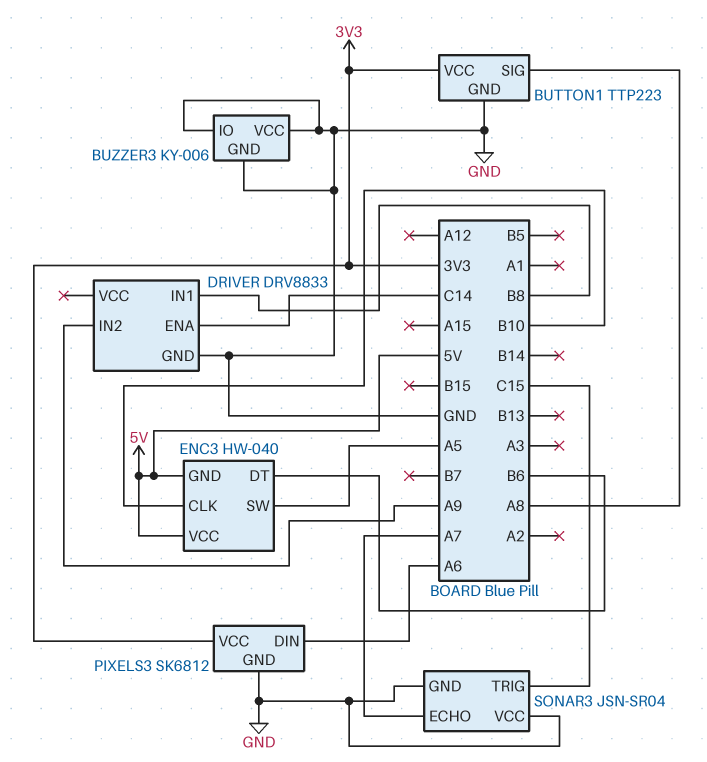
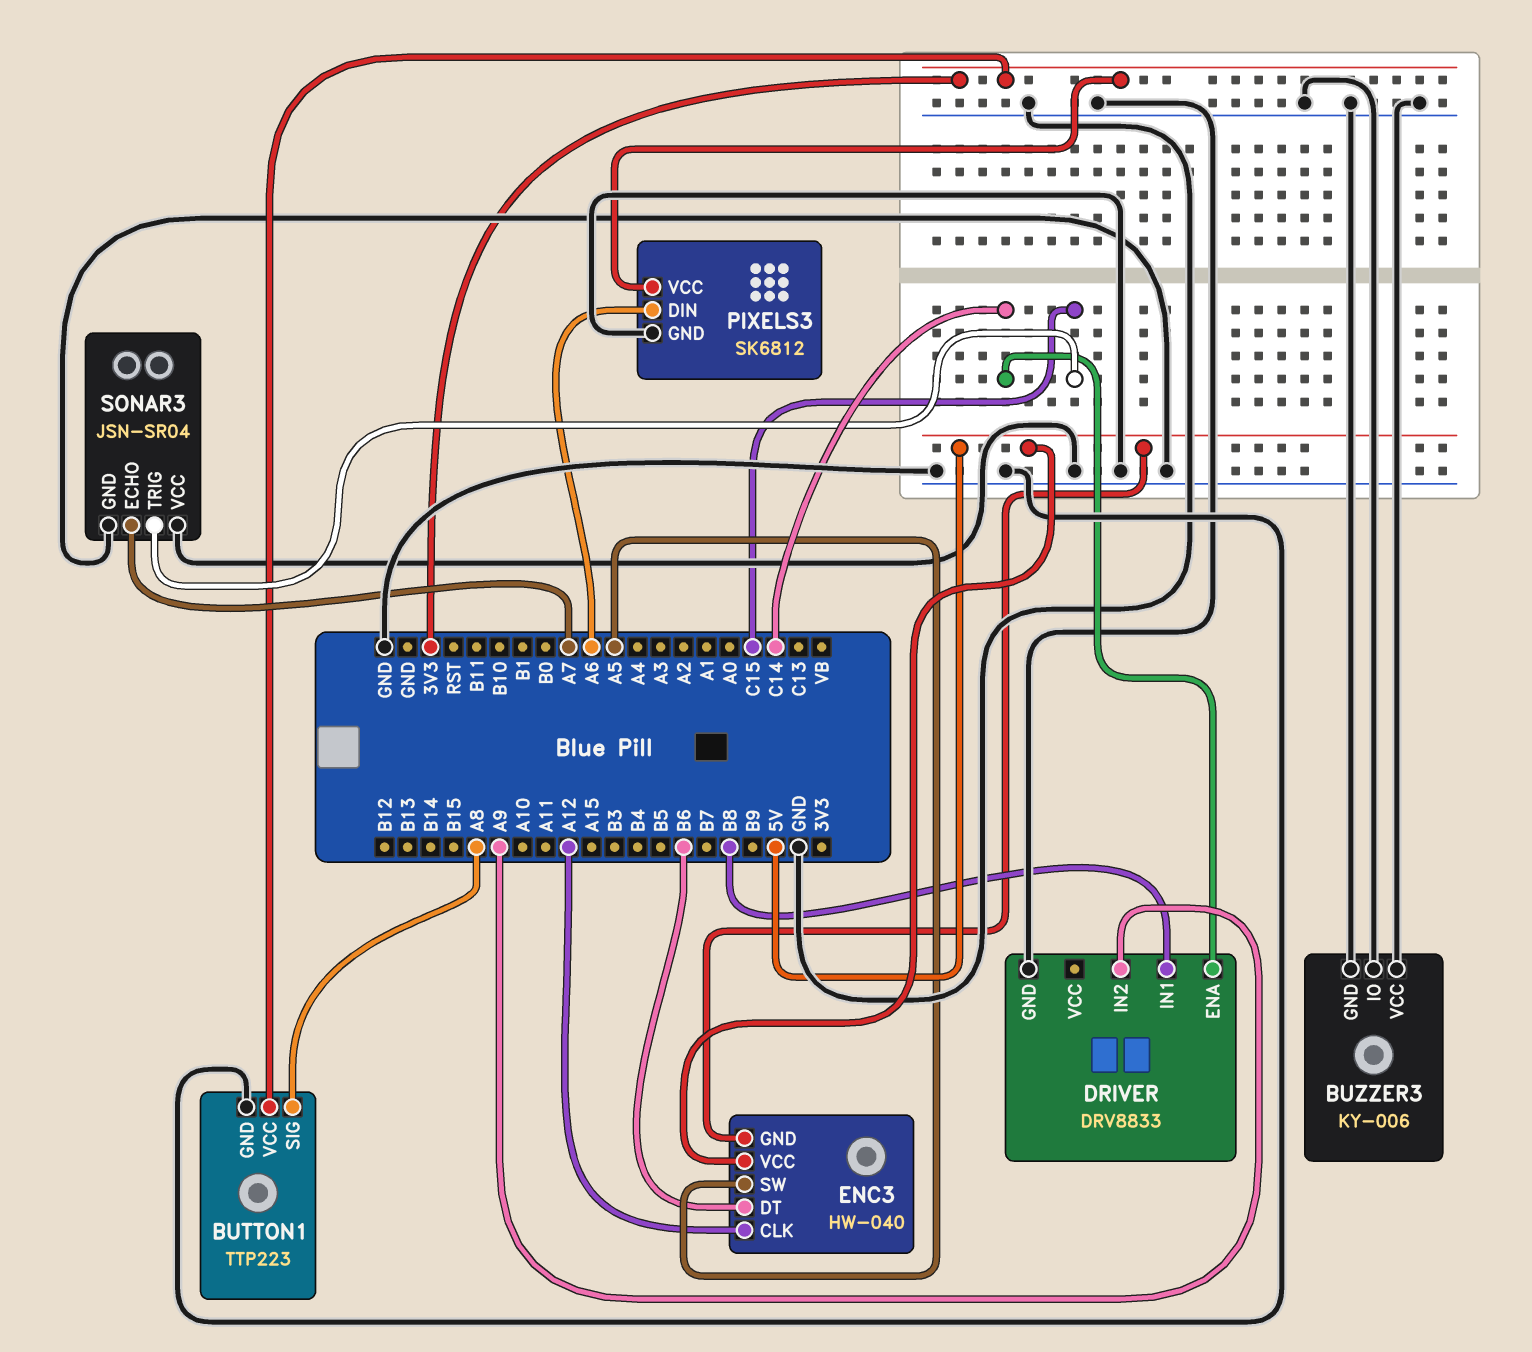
ENC3 pin CLK: B10 -> A12

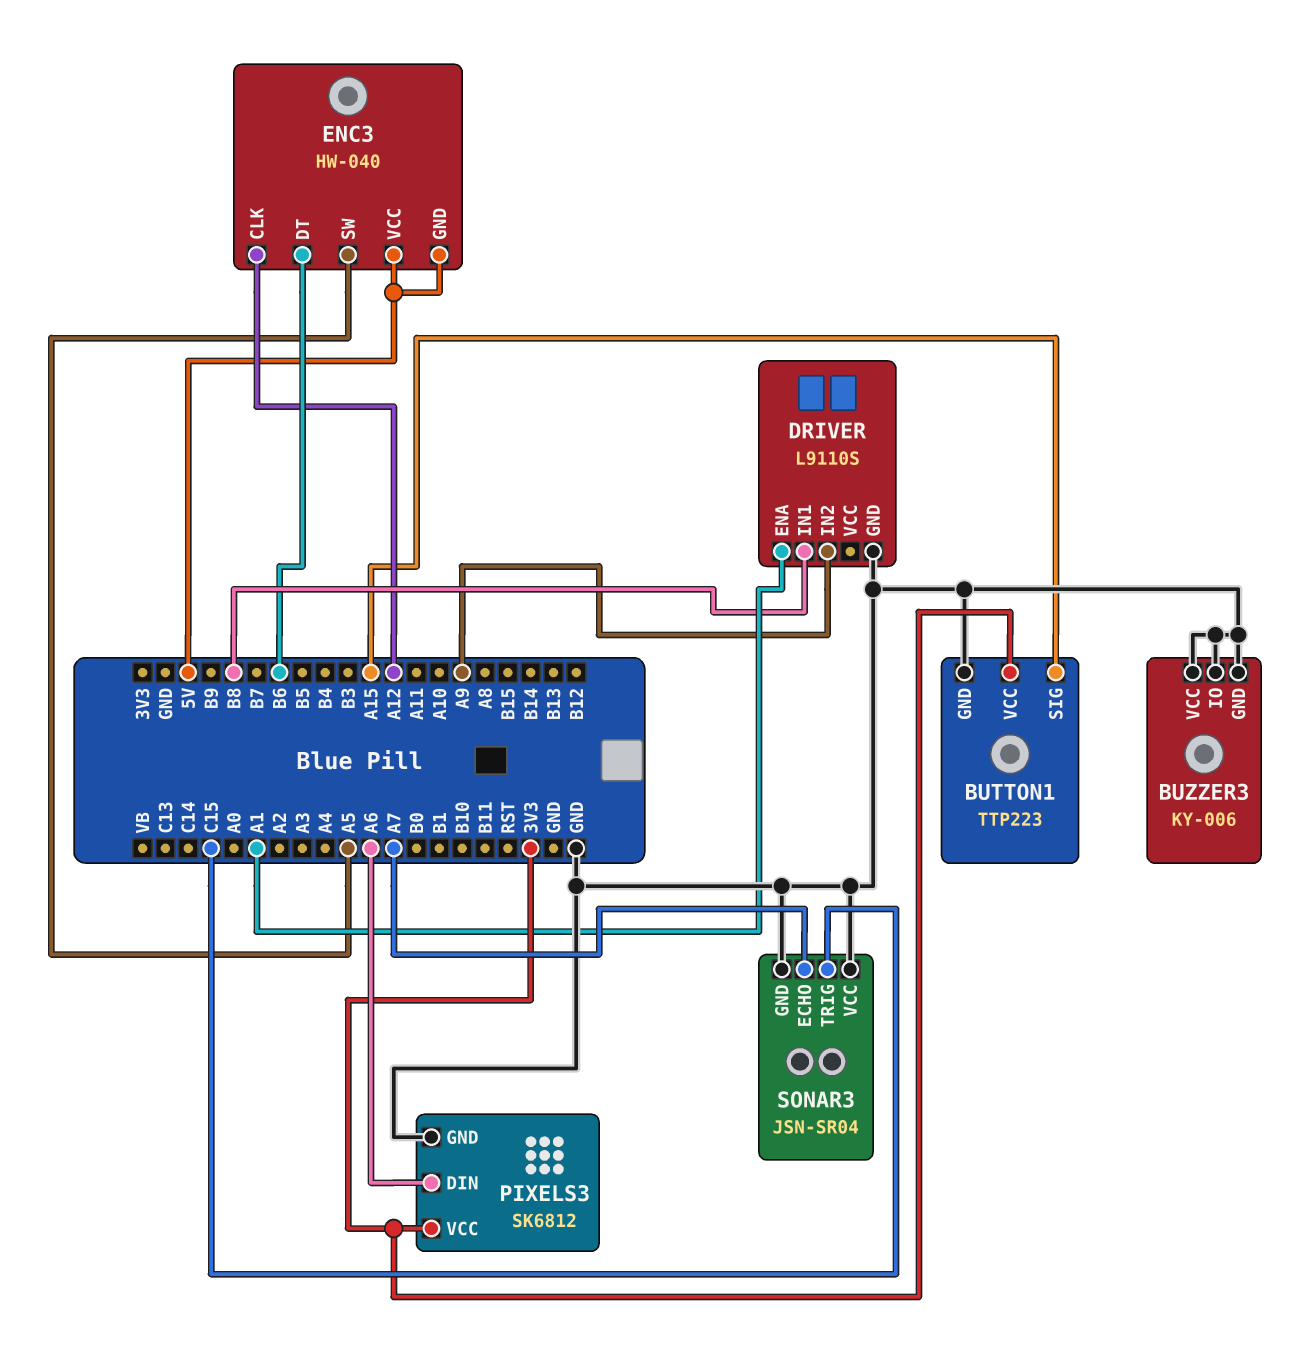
BUTTON1 pin SIG: A8 -> A15
DRIVER: DRV8833 -> L9110S
DRIVER pin ENA: C14 -> A1

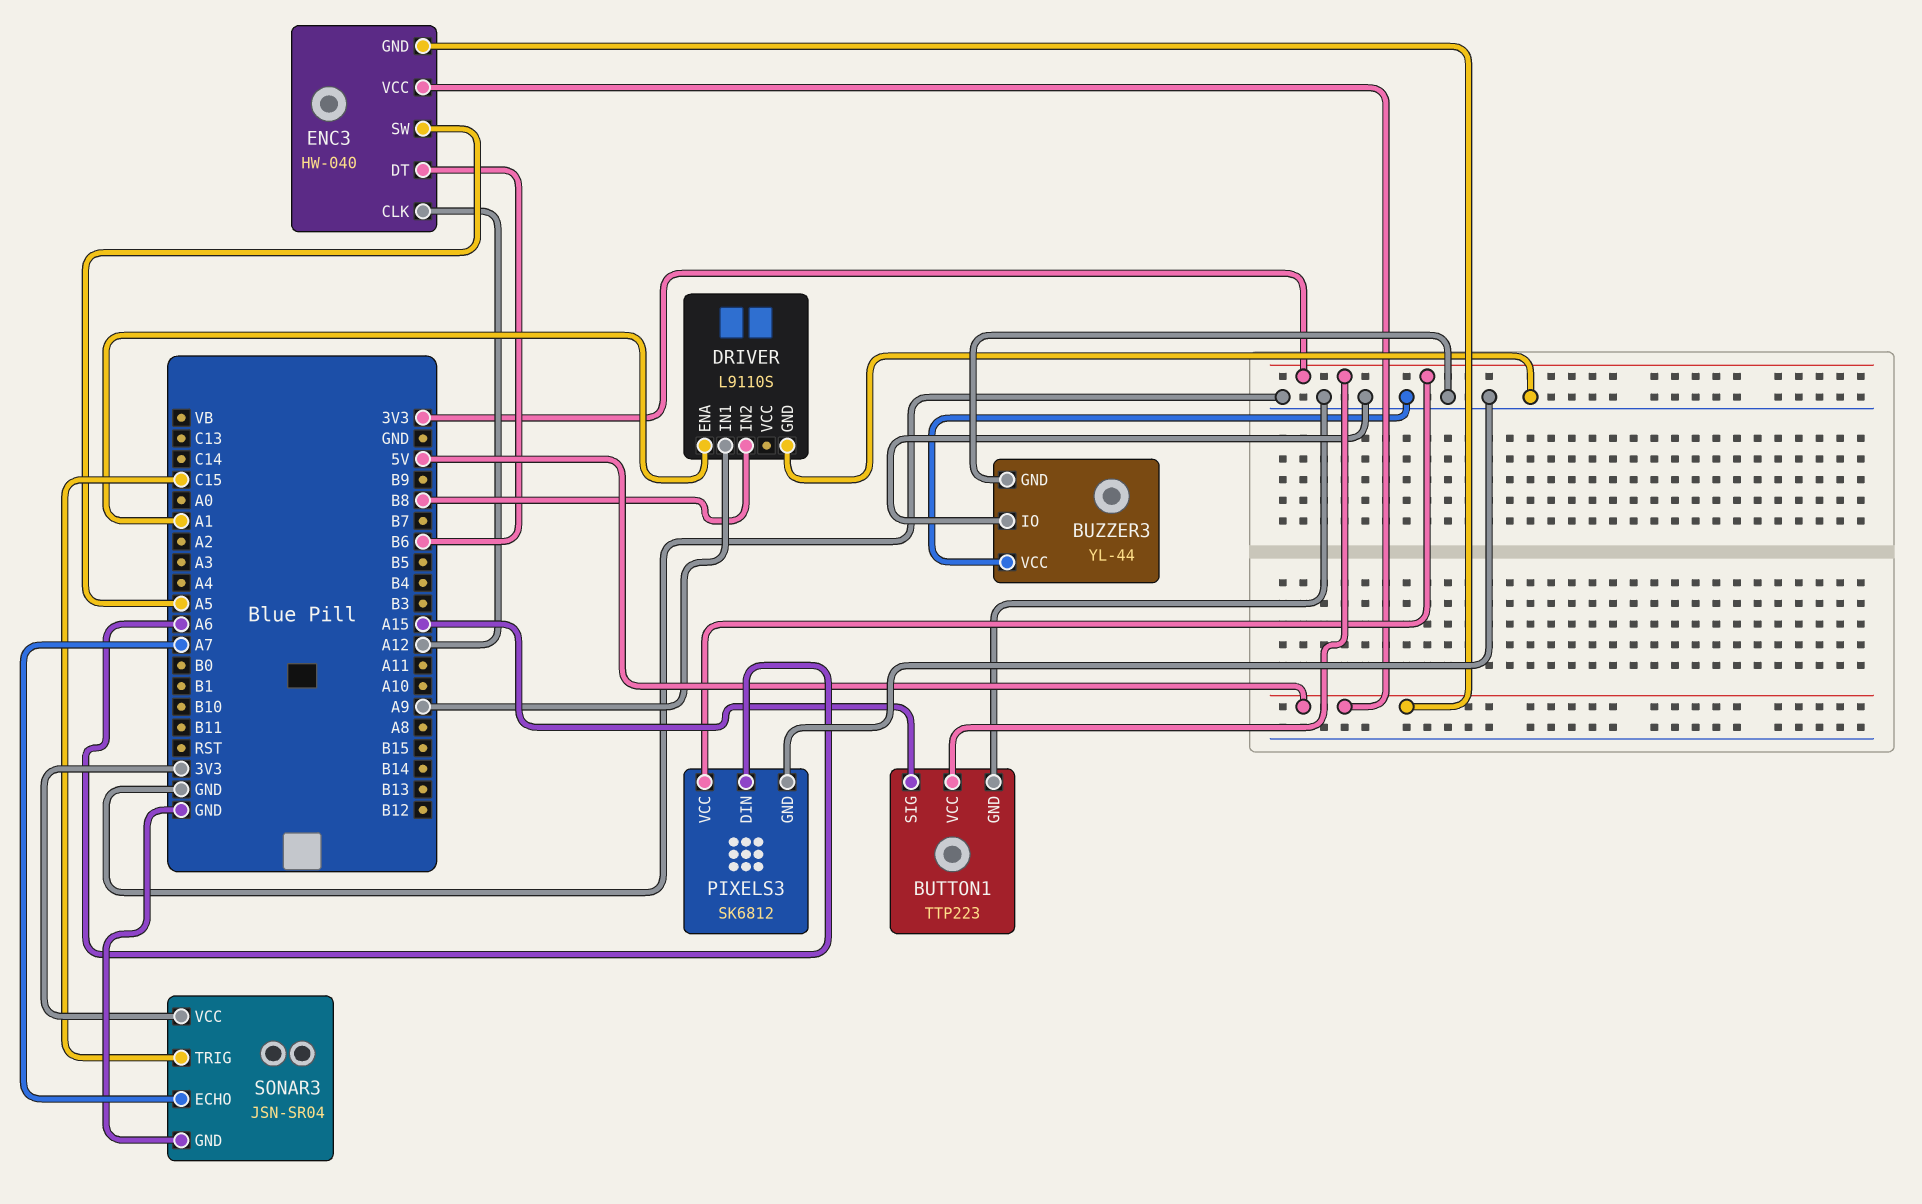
BUZZER3: KY-006 -> YL-44
DRIVER pin IN1: B8 -> A9
DRIVER pin IN2: A9 -> B8
SONAR3 pin VCC: GND -> 3V3

